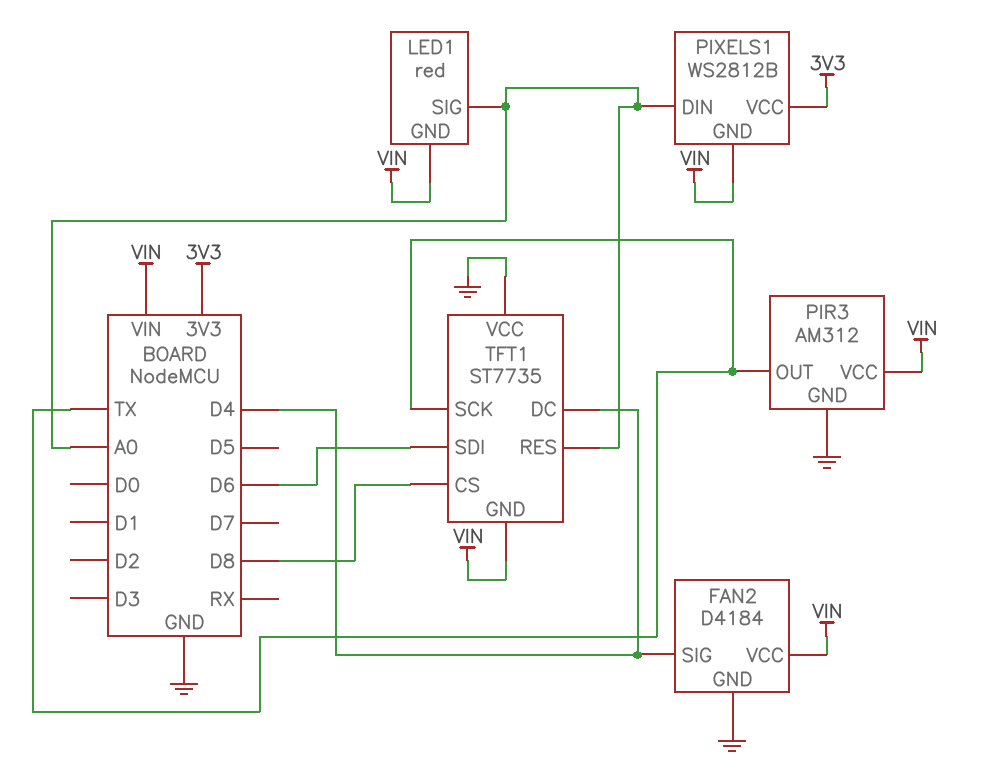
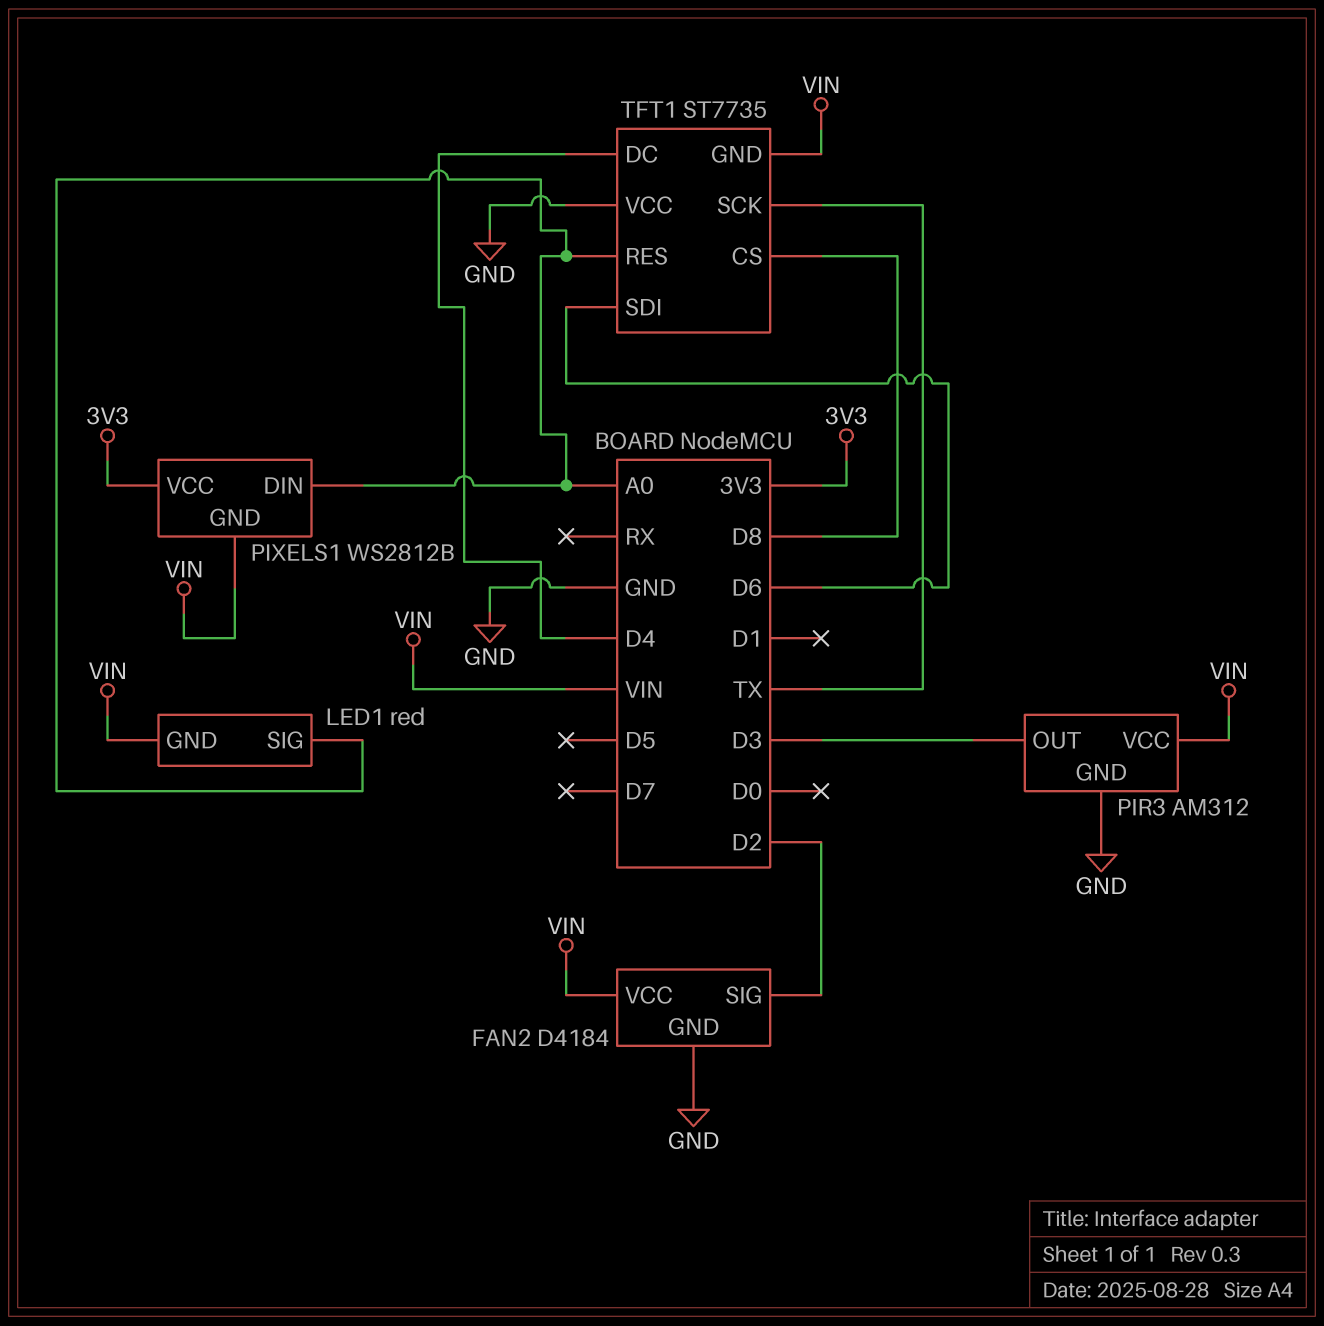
FAN2 pin SIG: D4 -> D2
PIR3 pin OUT: TX -> D3

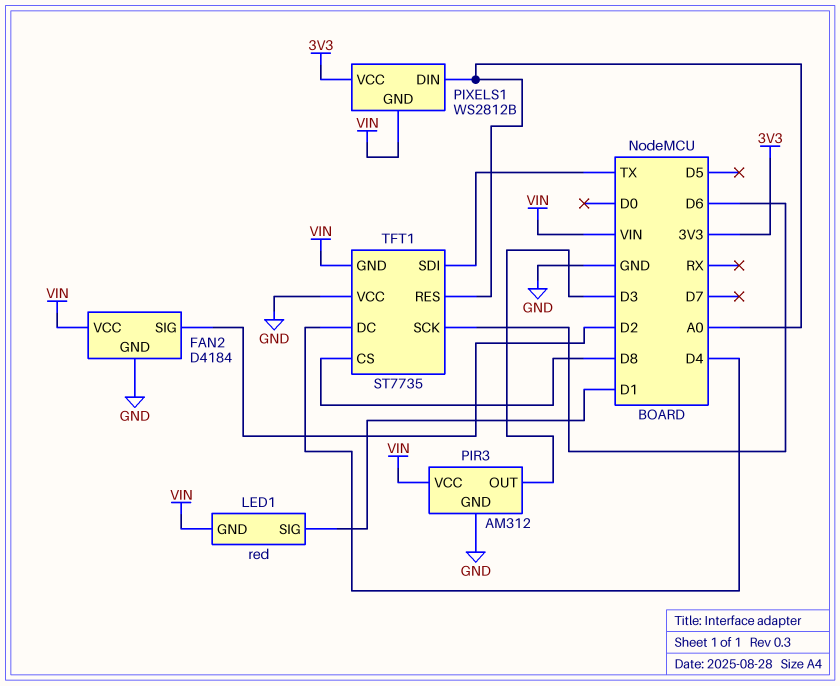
LED1 pin SIG: A0 -> D1
TFT1 pin SCK: TX -> D6
TFT1 pin SDI: D6 -> TX

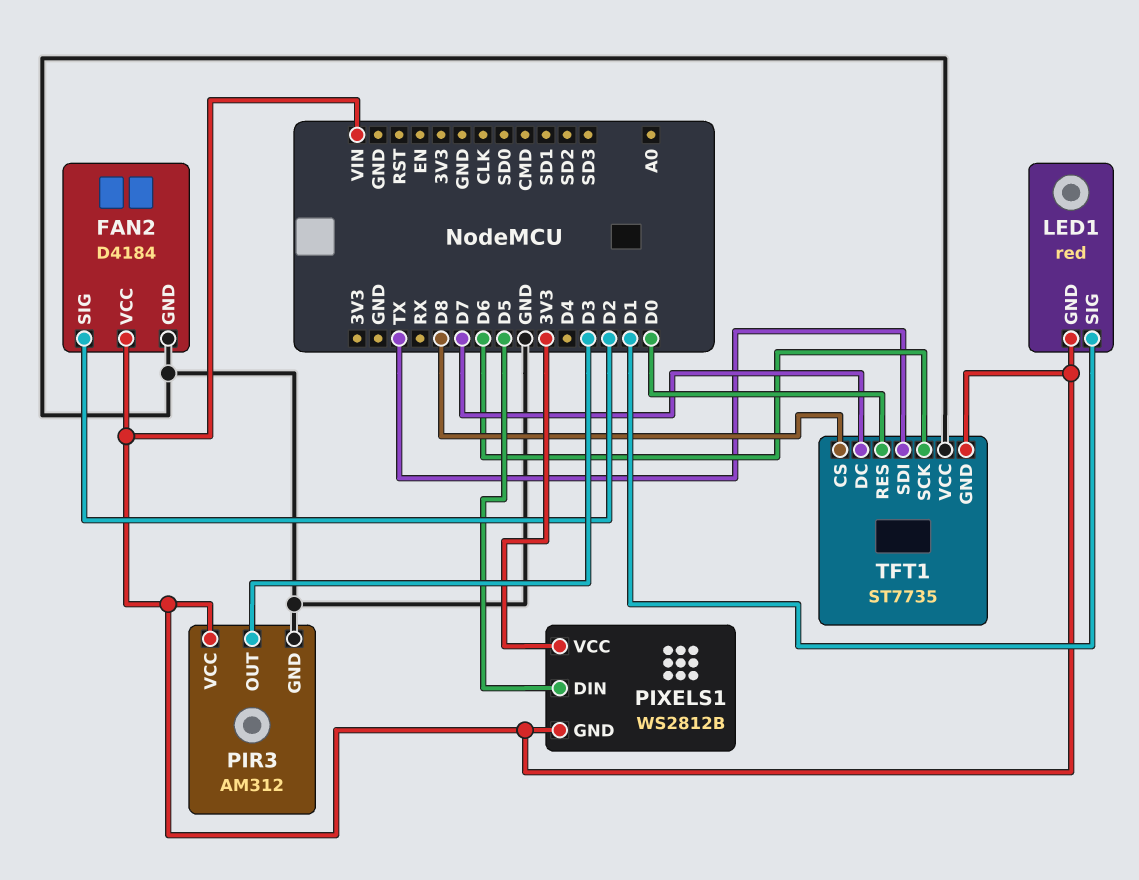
PIXELS1 pin DIN: A0 -> D5
TFT1 pin DC: D4 -> D7
TFT1 pin RES: A0 -> D0

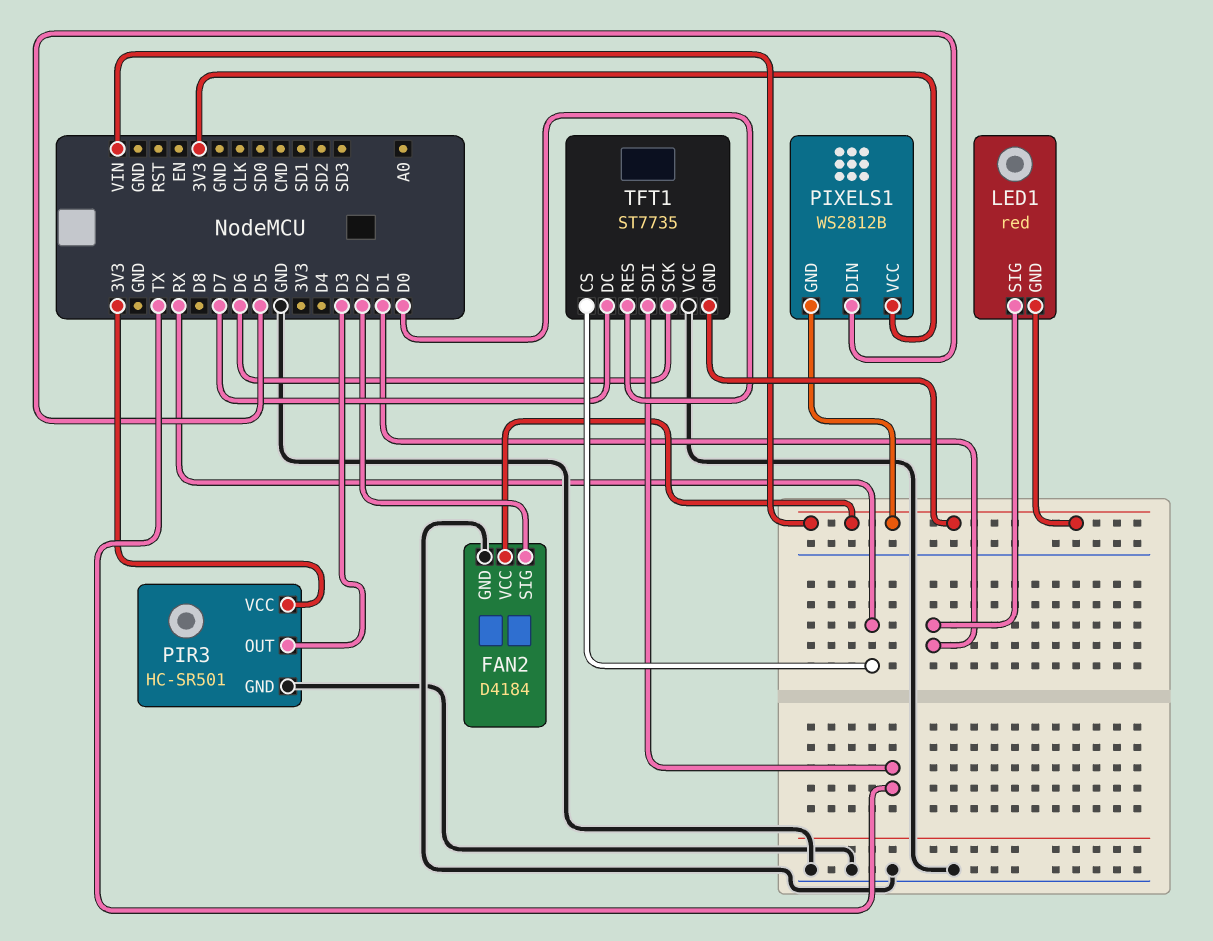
PIR3: AM312 -> HC-SR501
PIR3 pin VCC: VIN -> 3V3
TFT1 pin CS: D8 -> RX

